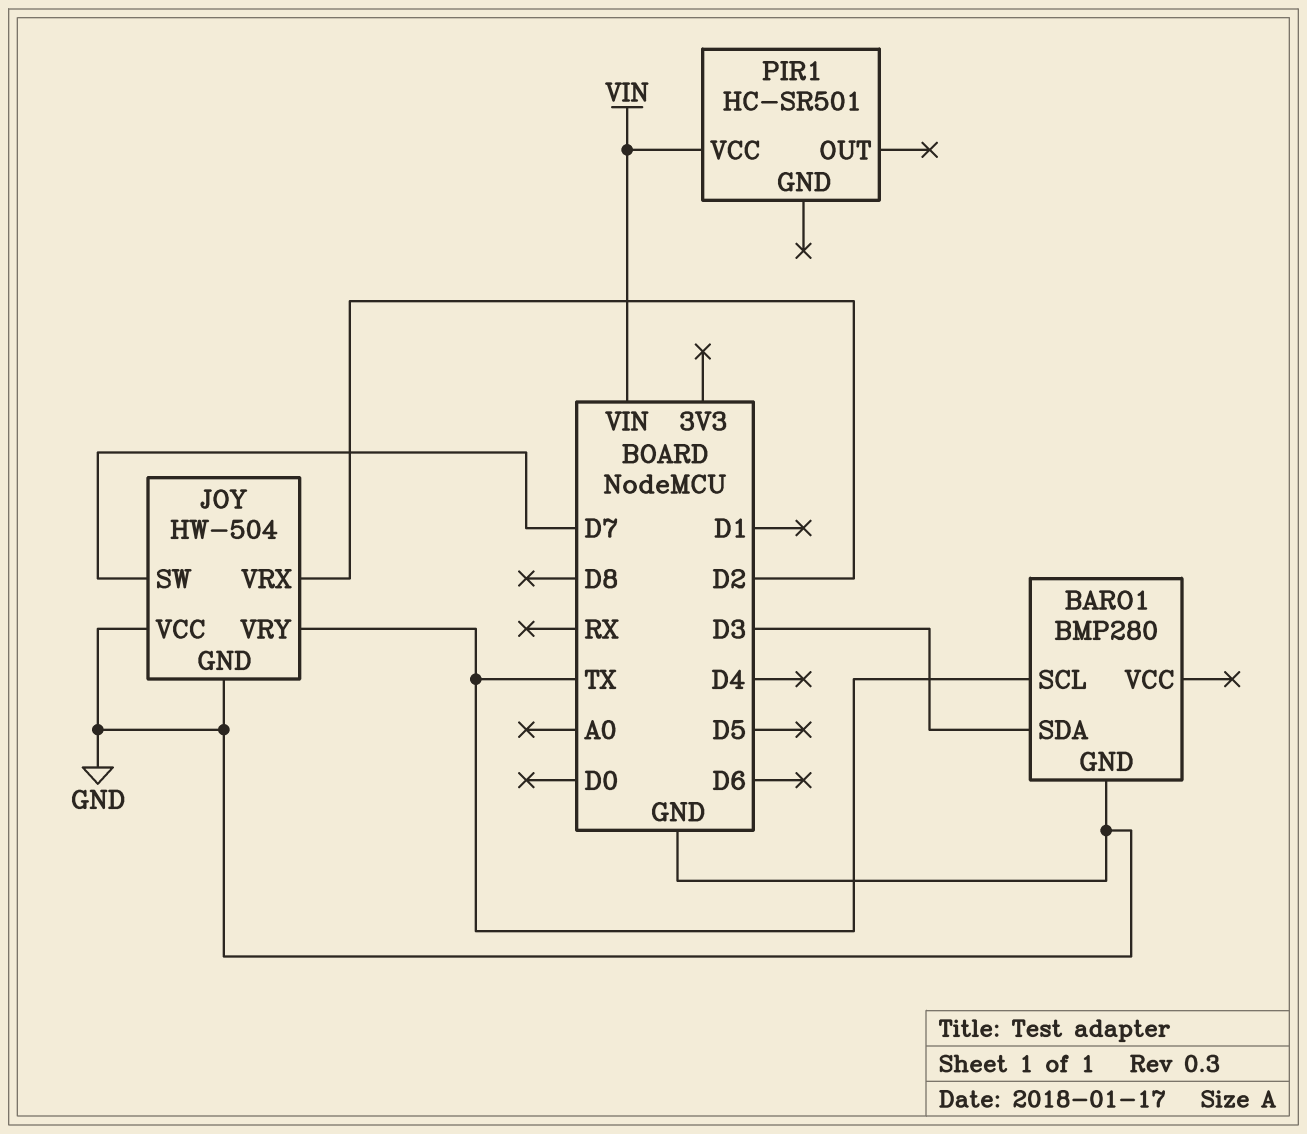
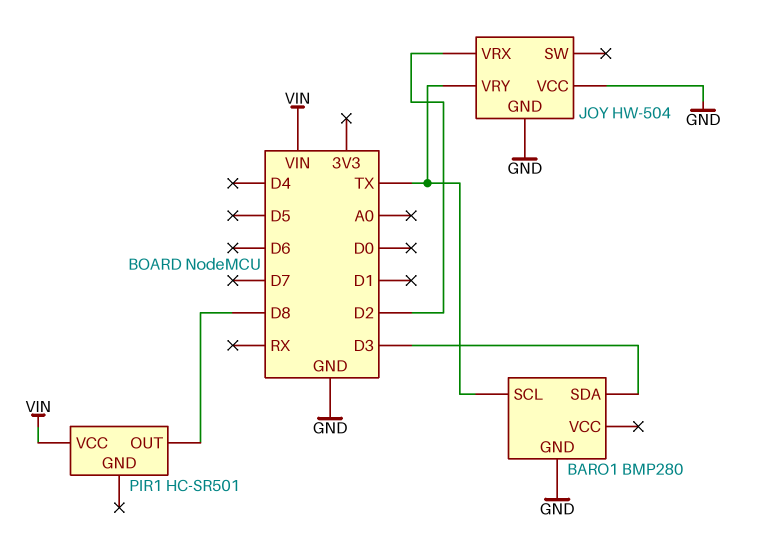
JOY pin SW: D7 -> none
PIR1 pin OUT: none -> D8

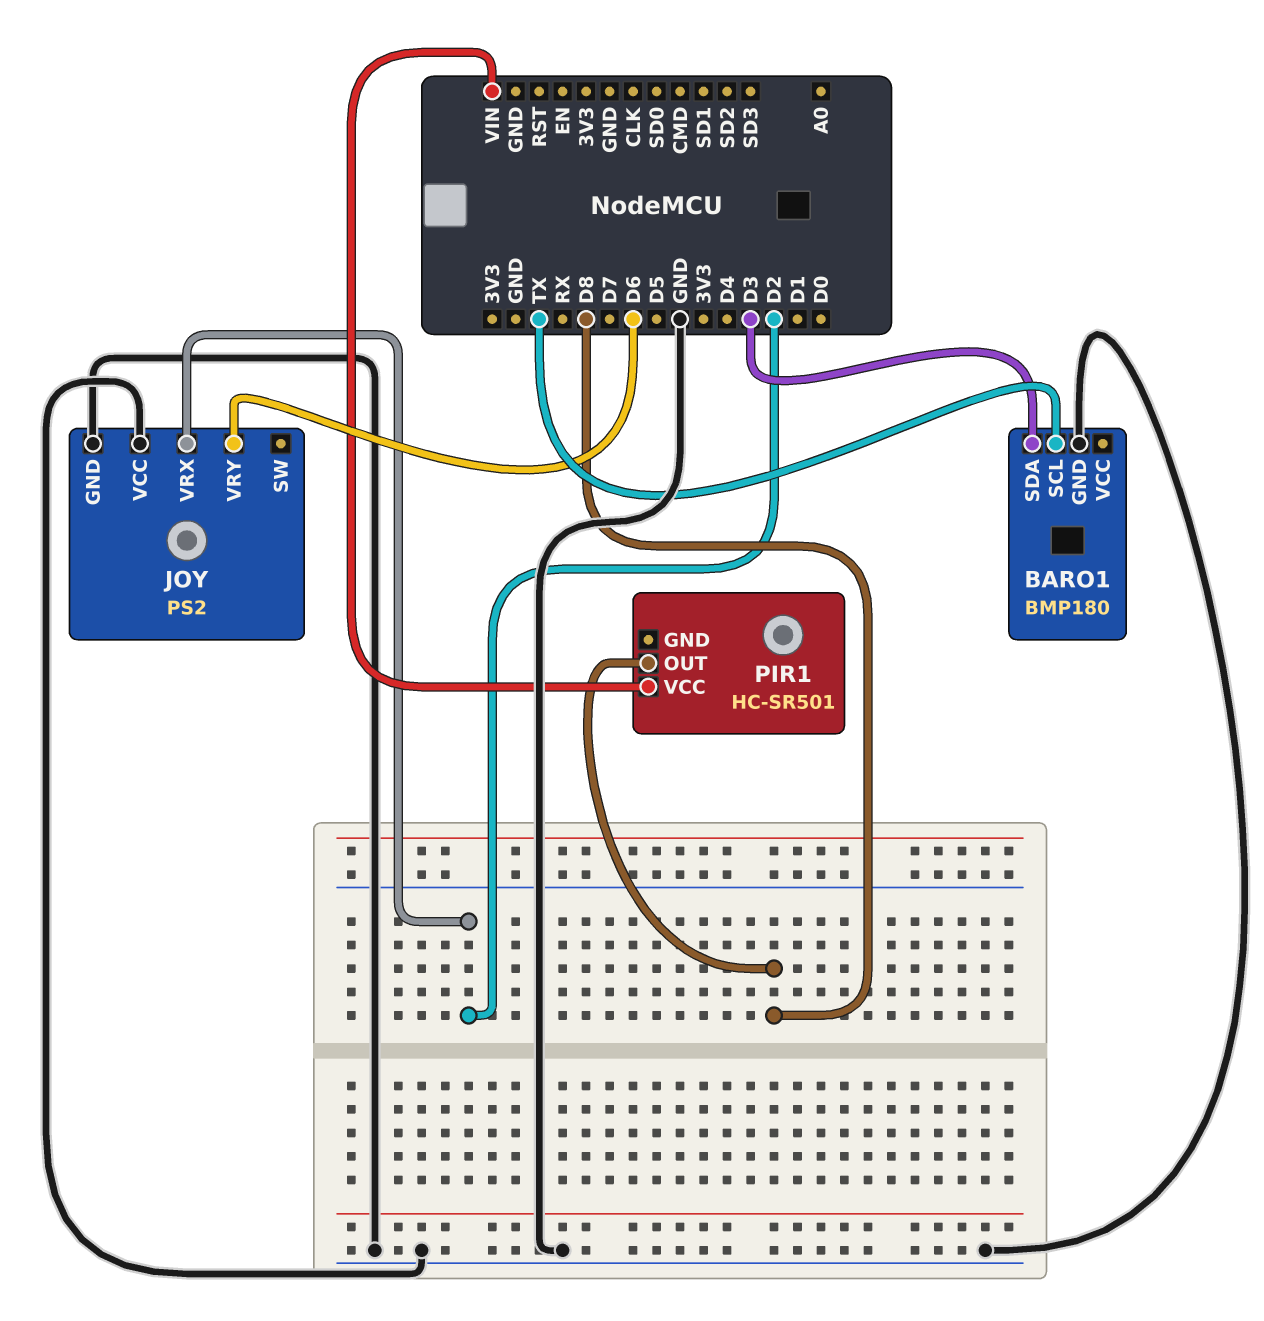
BARO1: BMP280 -> BMP180
JOY: HW-504 -> PS2
JOY pin VRY: TX -> D6

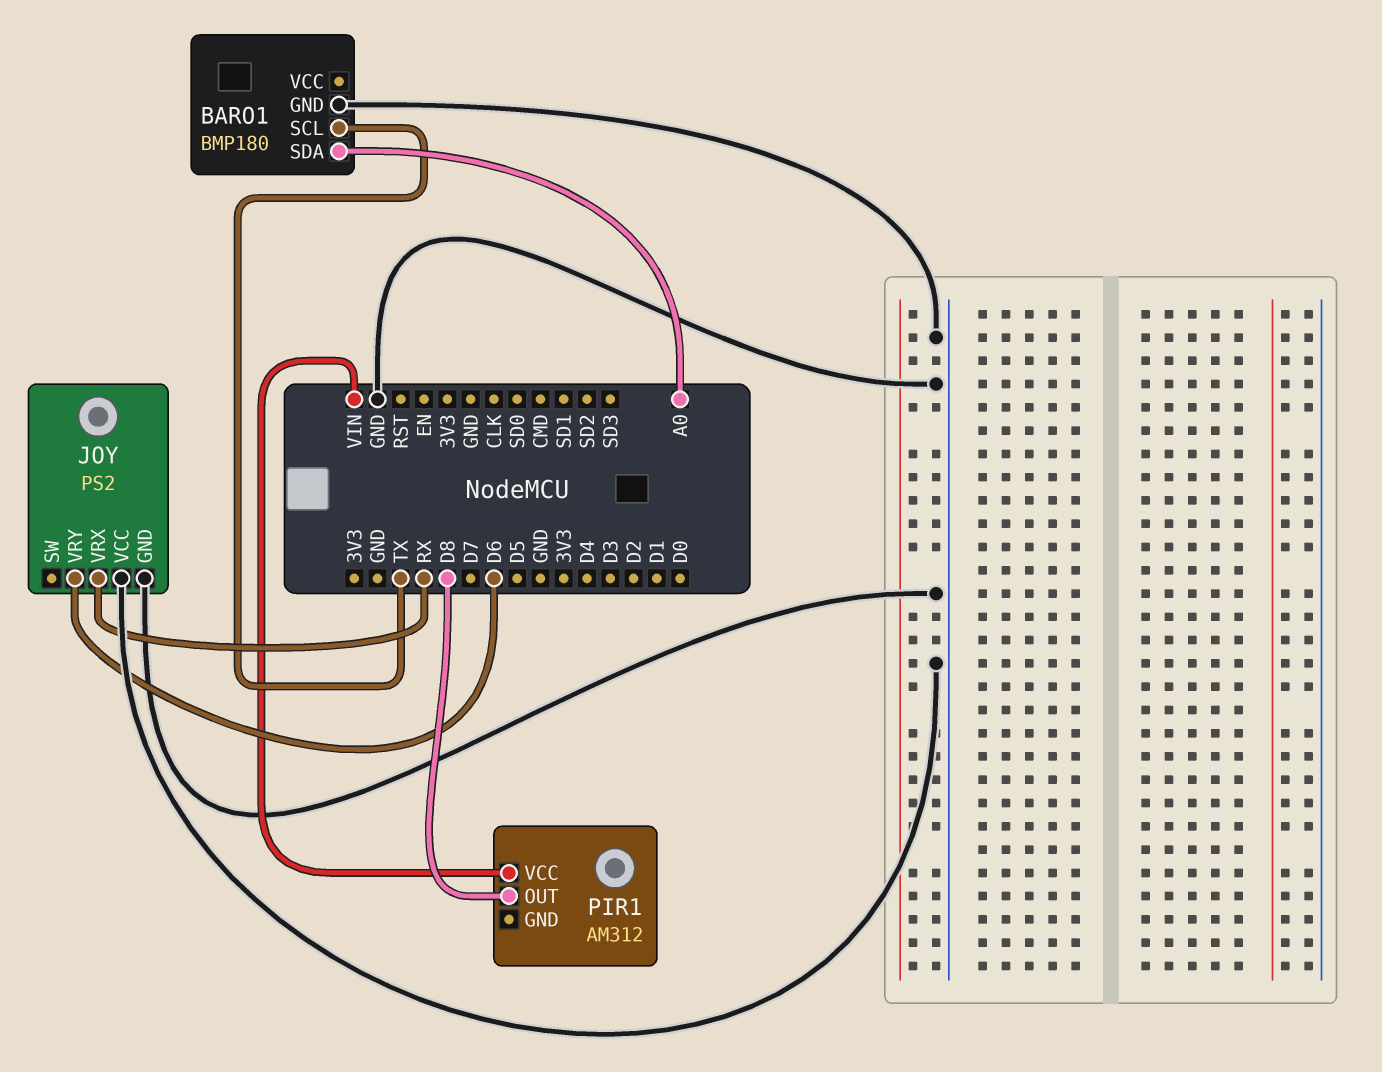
BARO1 pin SDA: D3 -> A0
JOY pin VRX: D2 -> RX
PIR1: HC-SR501 -> AM312

